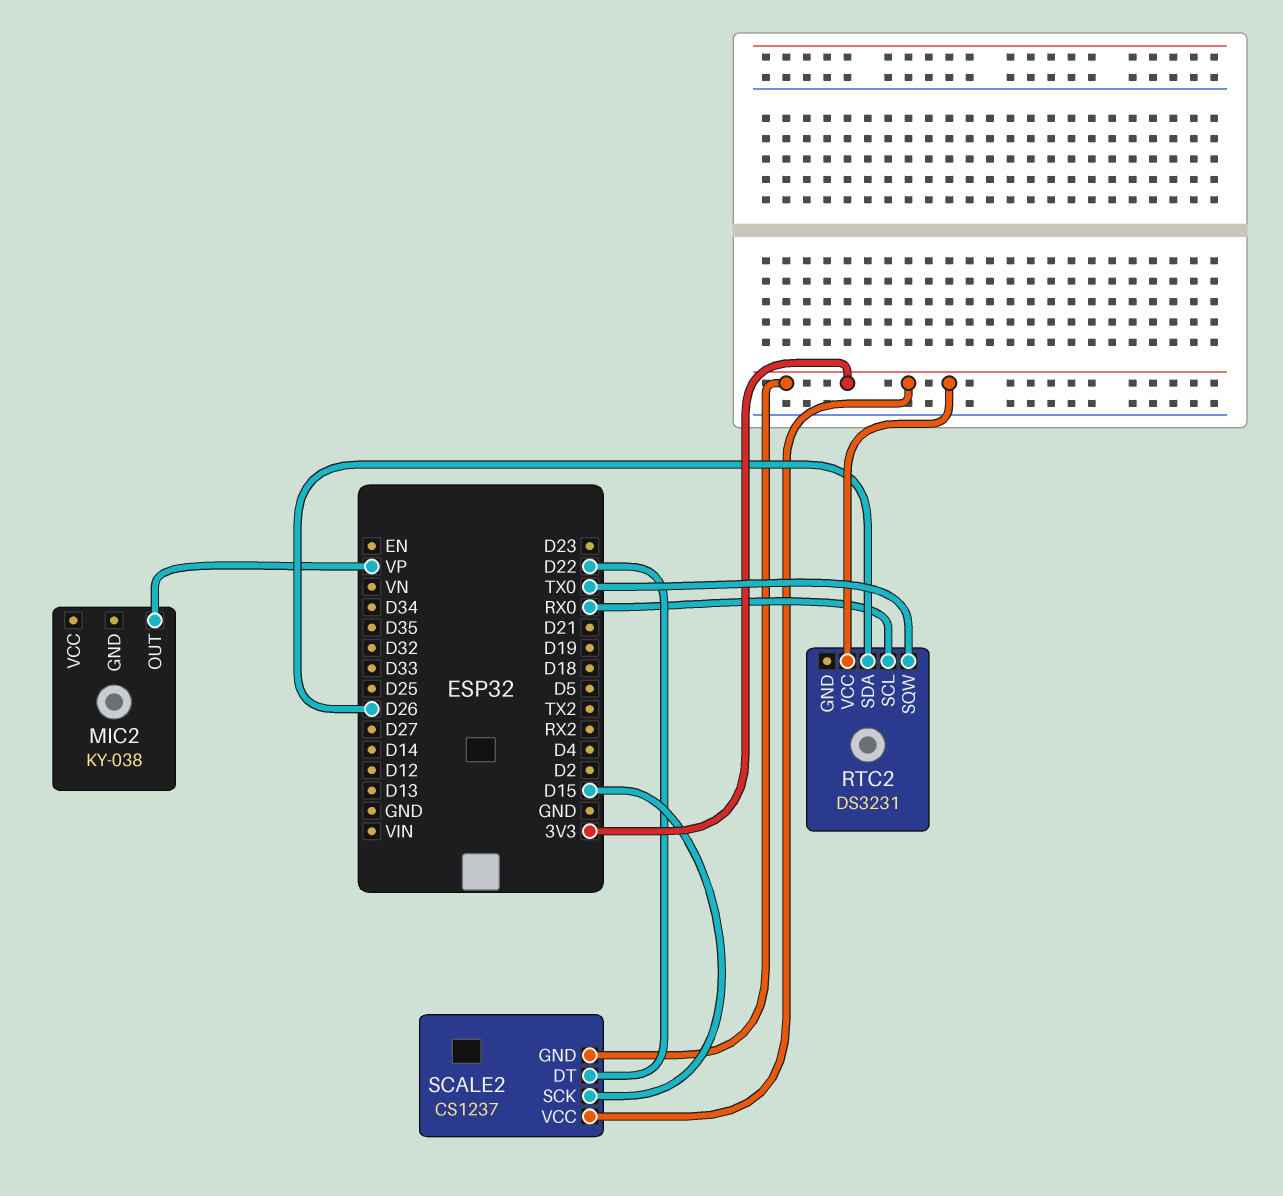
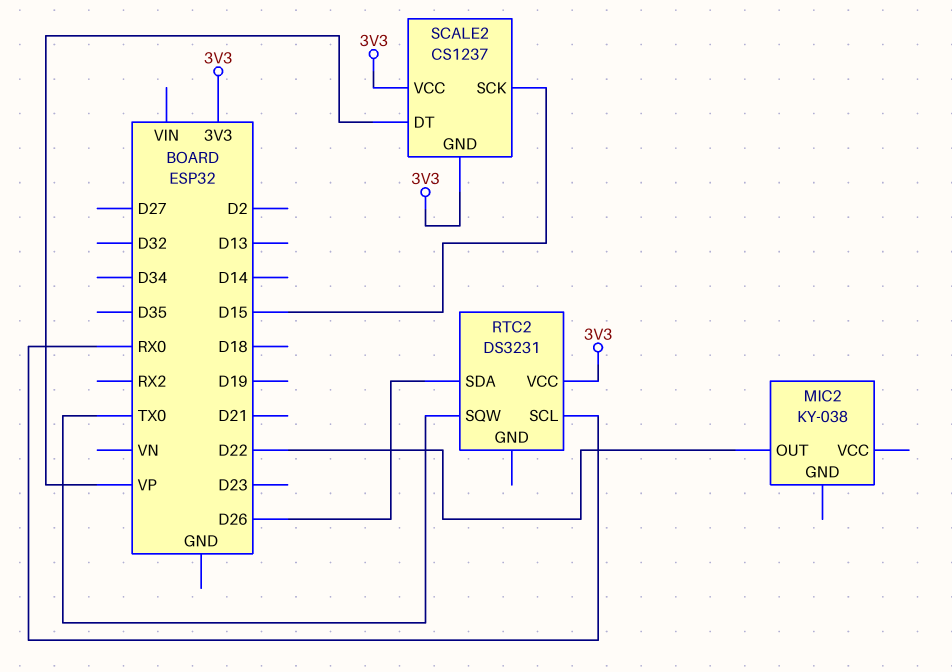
MIC2 pin OUT: VP -> D22
SCALE2 pin DT: D22 -> VP

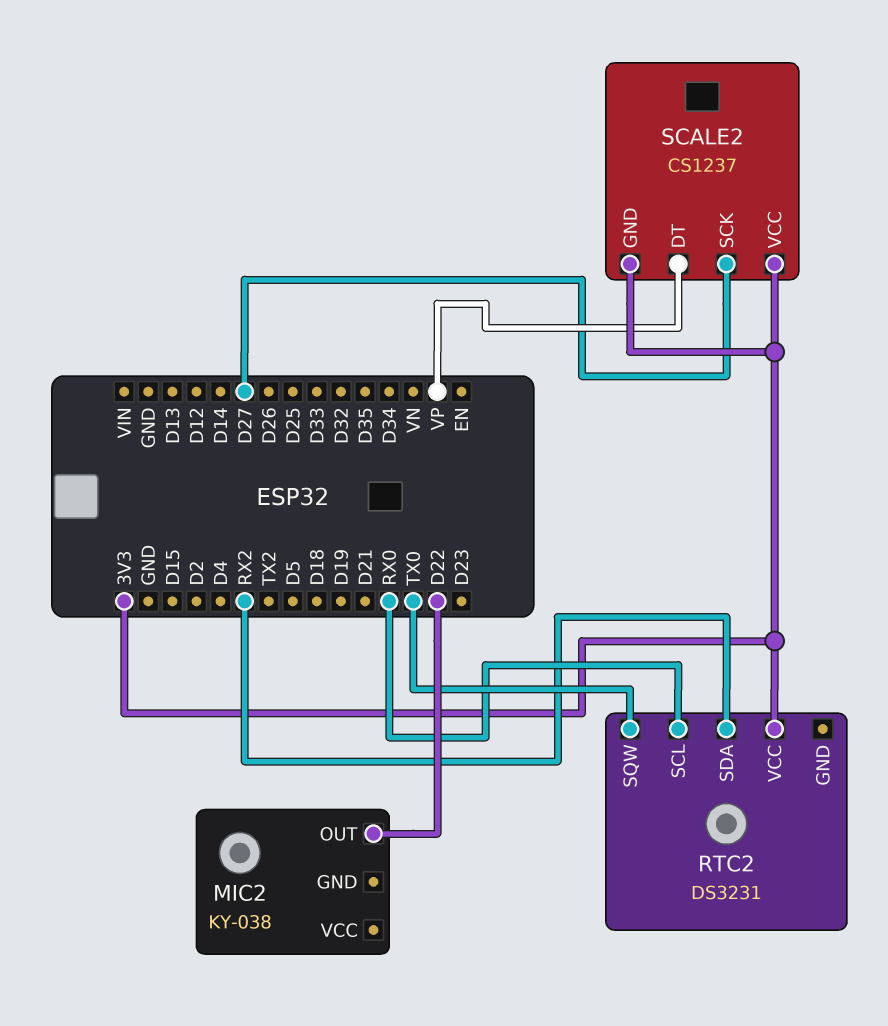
RTC2 pin SDA: D26 -> RX2
SCALE2 pin SCK: D15 -> D27

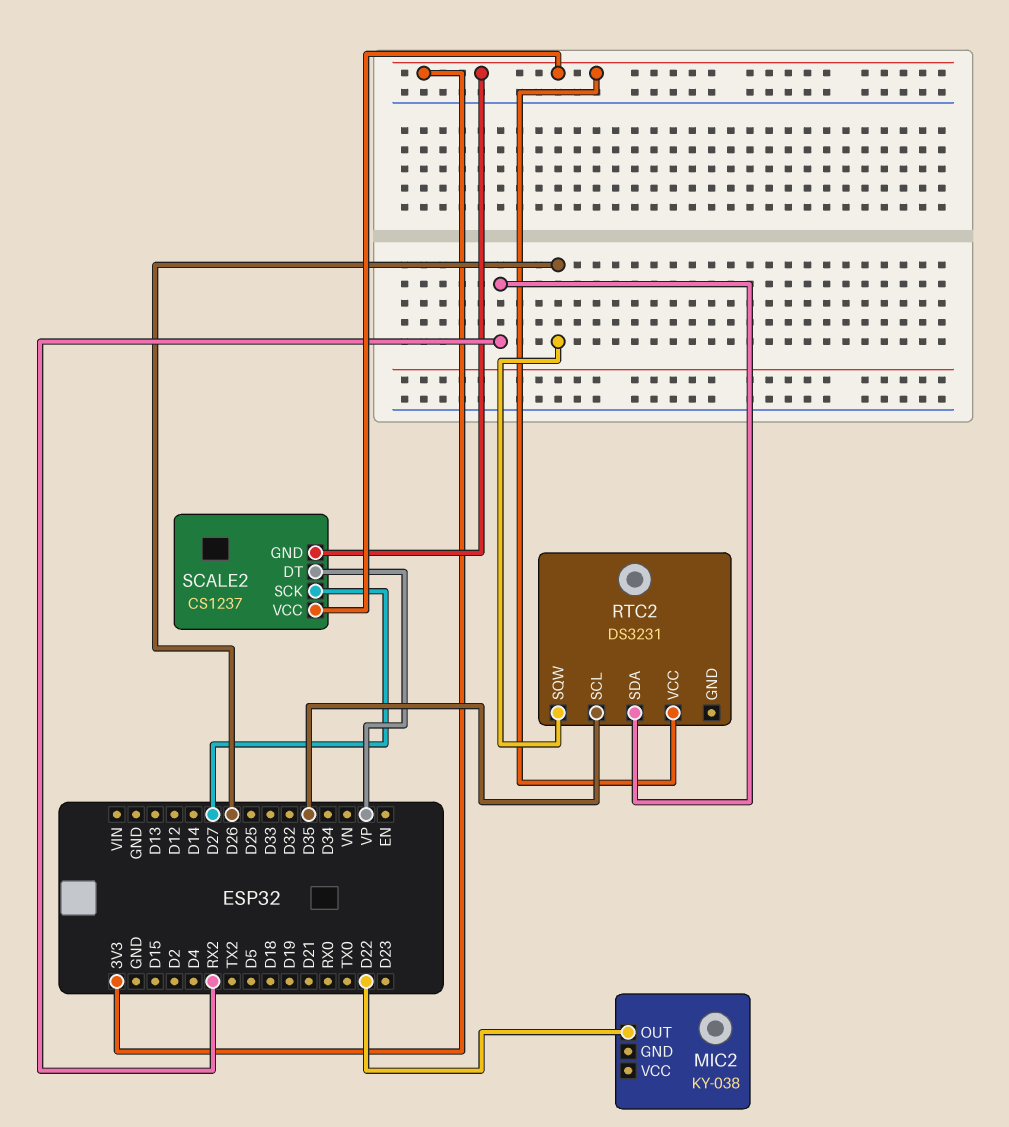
RTC2 pin SCL: RX0 -> D35
RTC2 pin SQW: TX0 -> D26

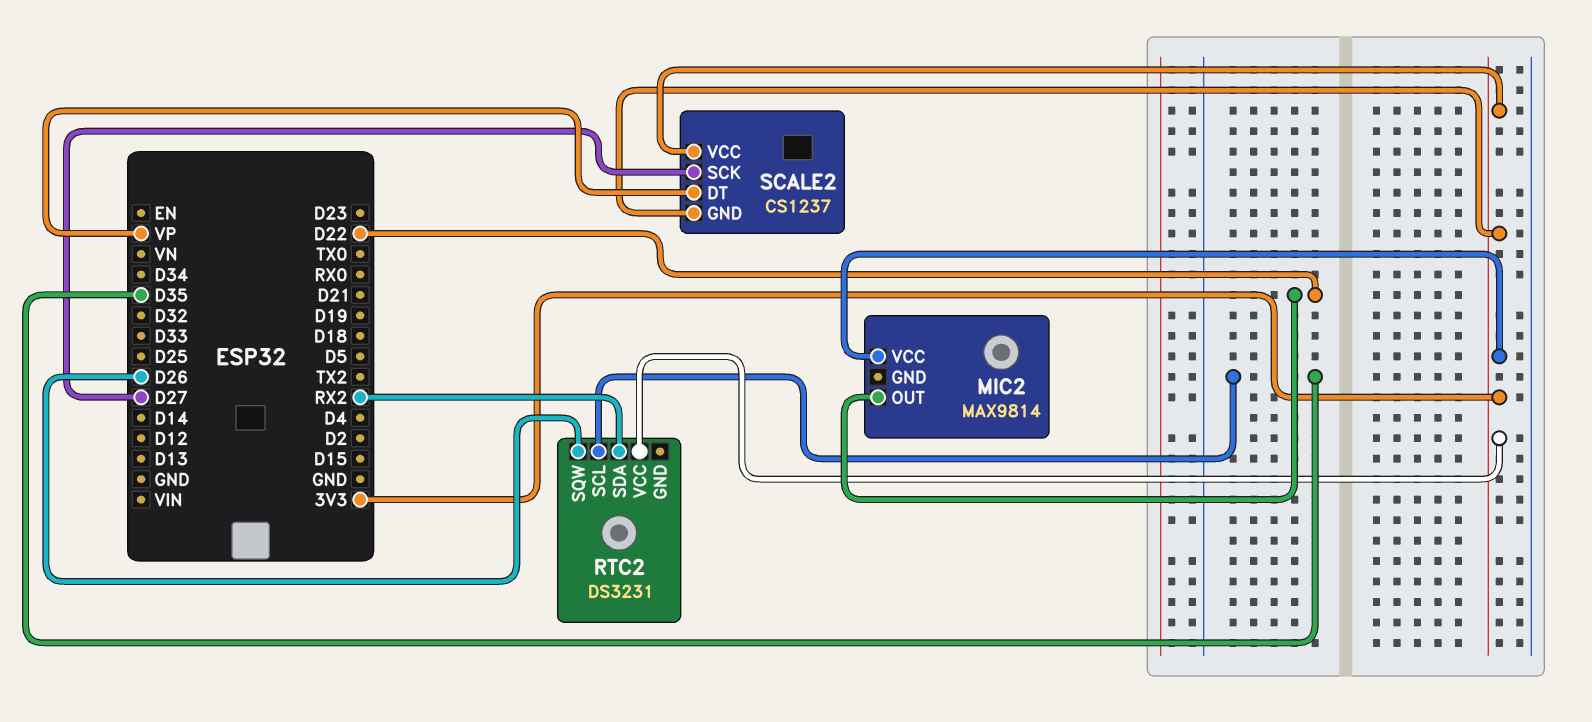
MIC2: KY-038 -> MAX9814
MIC2 pin VCC: none -> 3V3

